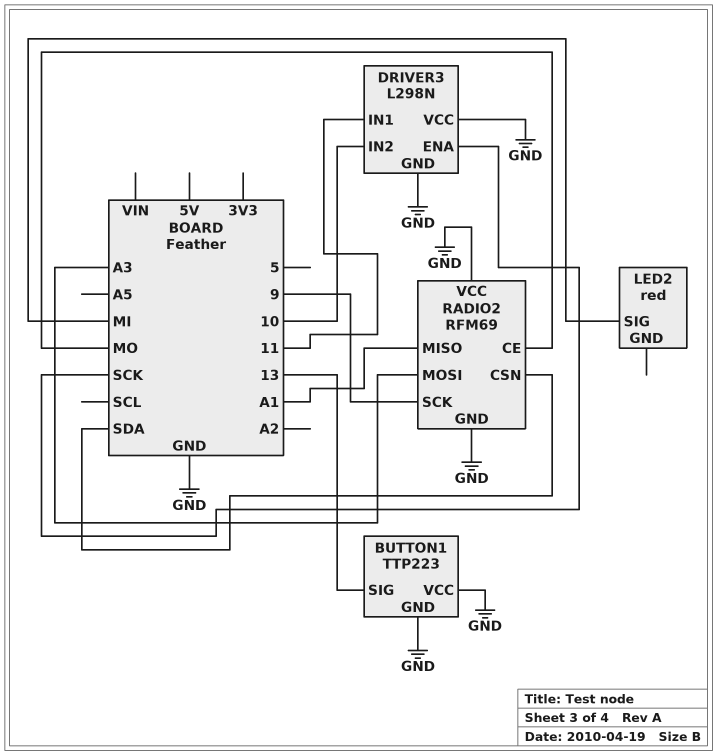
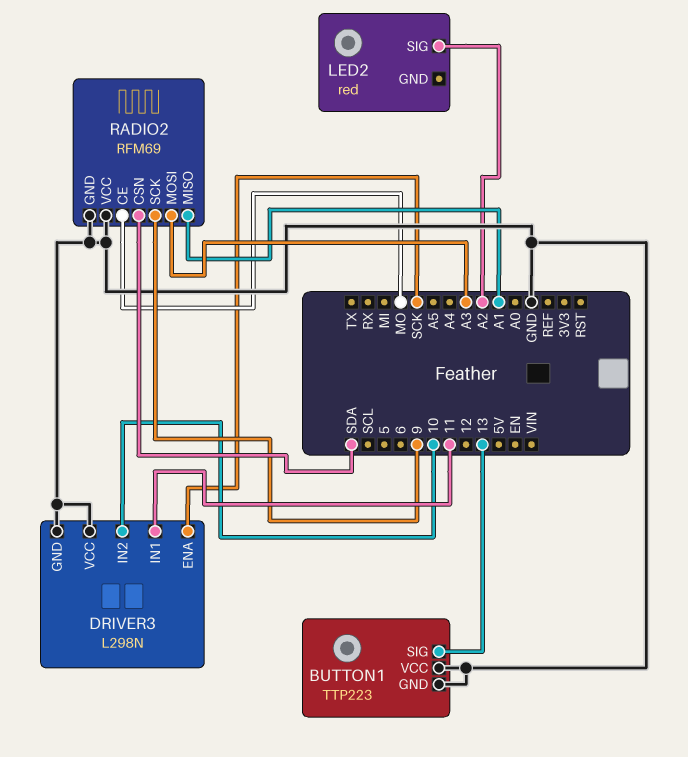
LED2 pin SIG: MI -> A2

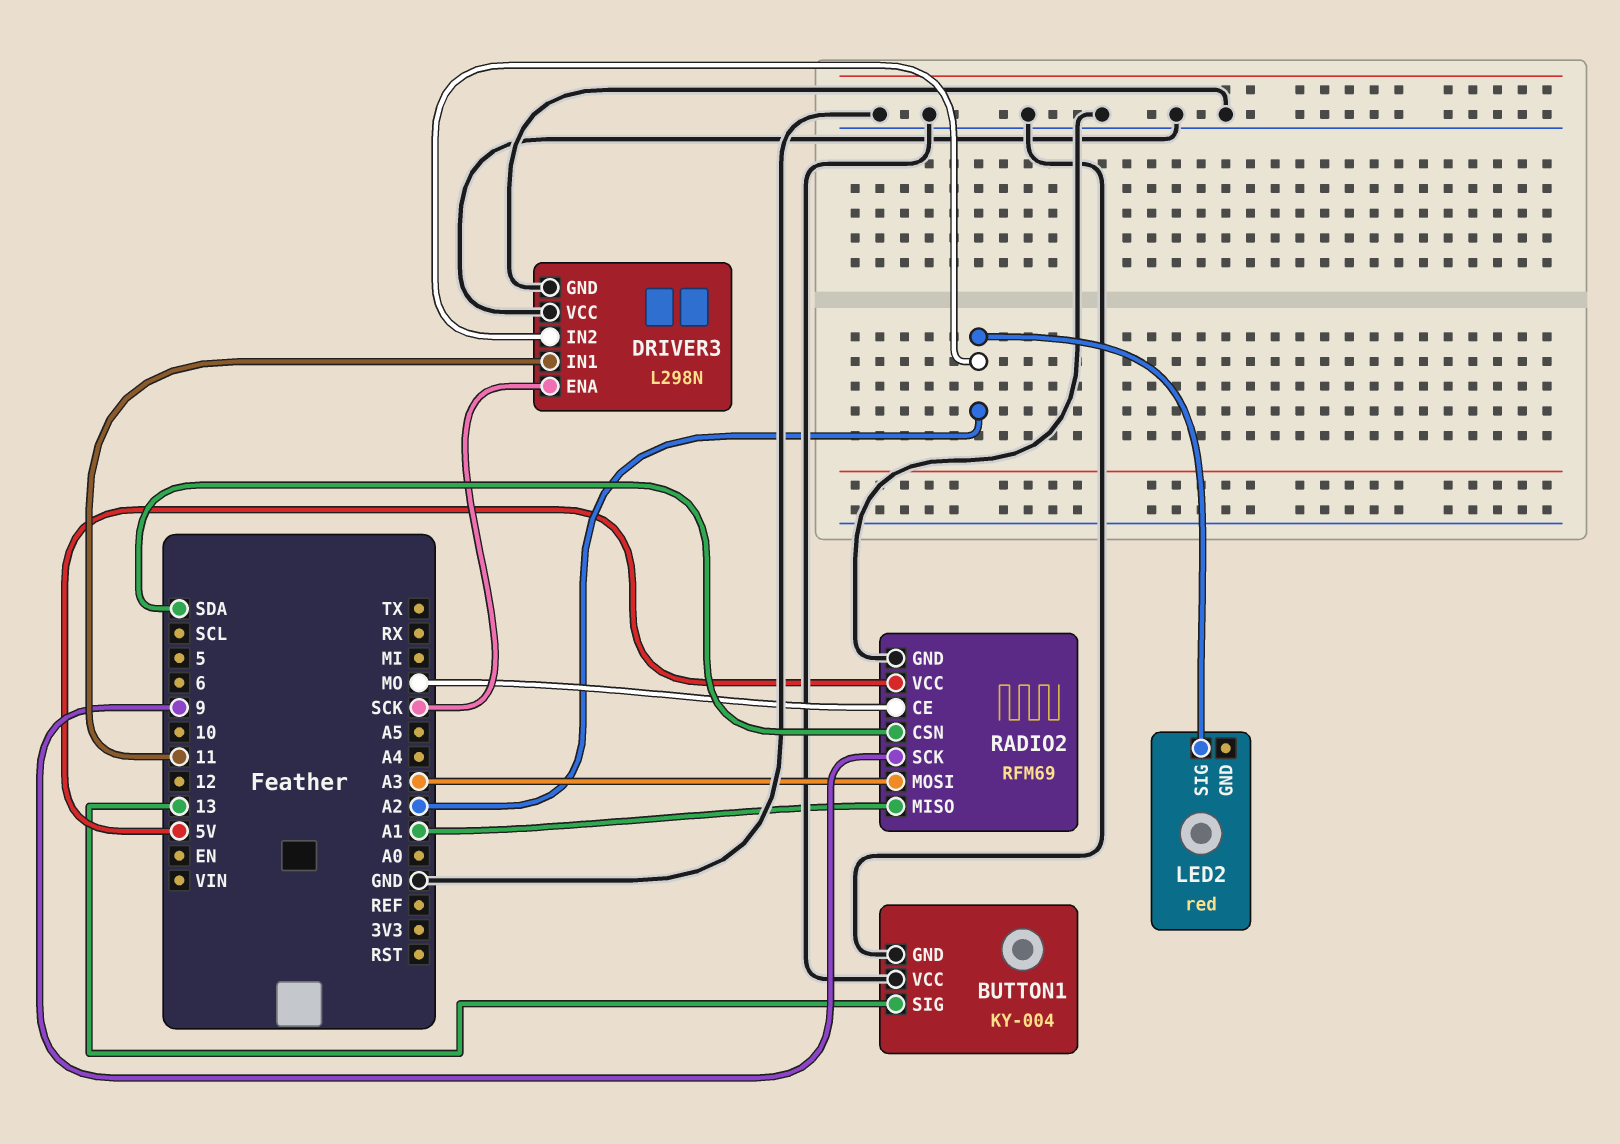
BUTTON1: TTP223 -> KY-004
DRIVER3 pin IN2: 10 -> A2
RADIO2 pin VCC: GND -> 5V

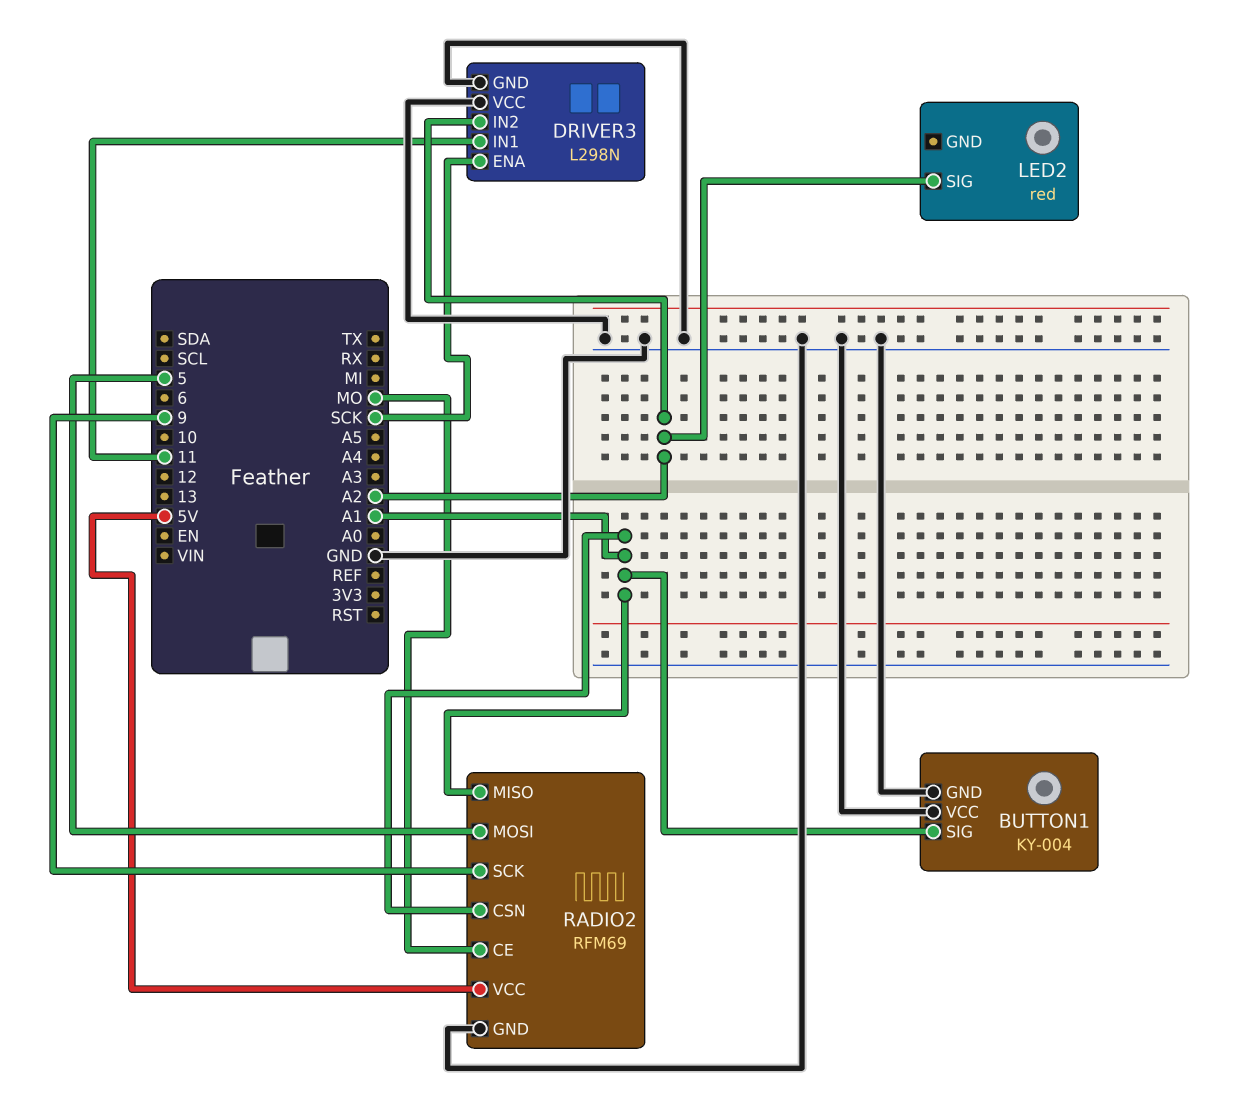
BUTTON1 pin SIG: 13 -> A1
RADIO2 pin CSN: SDA -> A1
RADIO2 pin MOSI: A3 -> 5

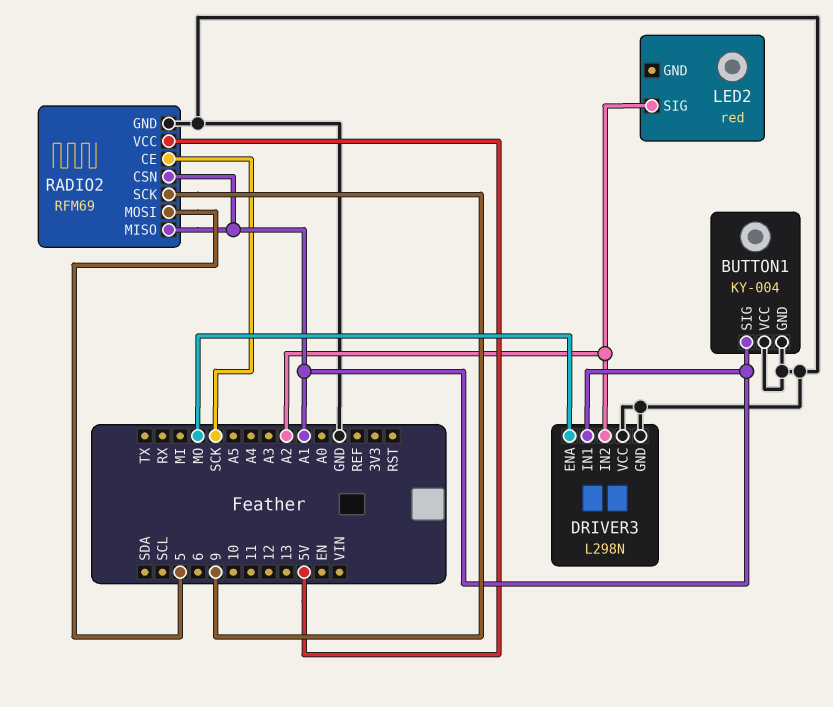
DRIVER3 pin ENA: SCK -> MO
DRIVER3 pin IN1: 11 -> A1
RADIO2 pin CE: MO -> SCK

